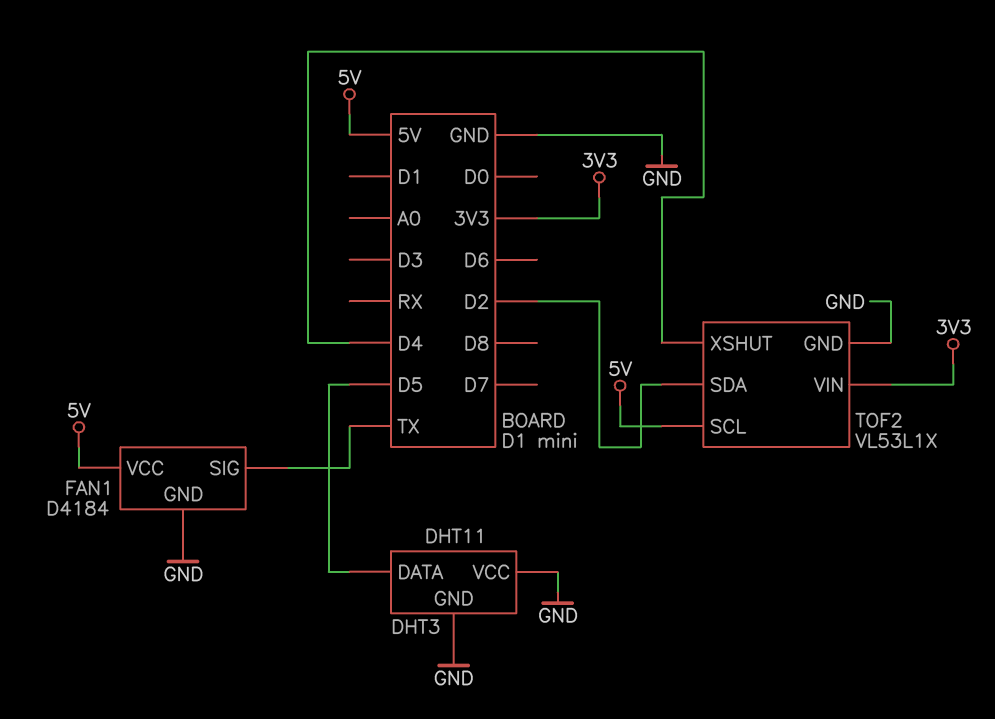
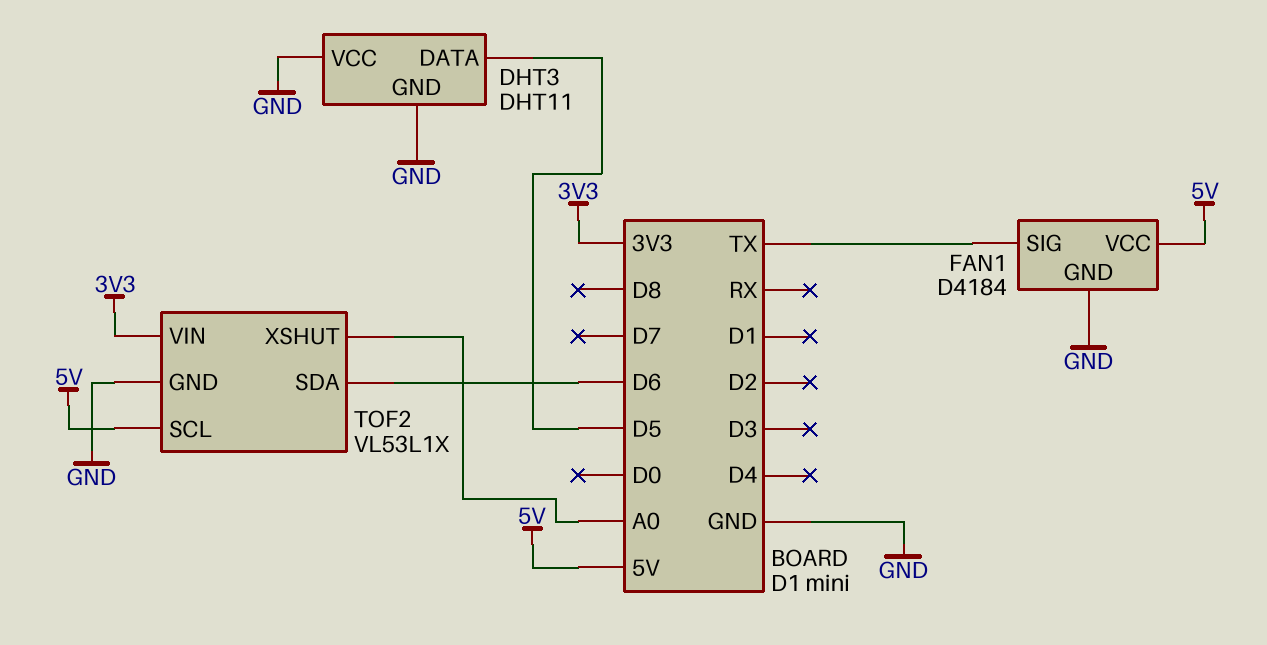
TOF2 pin SDA: D2 -> D6
TOF2 pin XSHUT: D4 -> A0

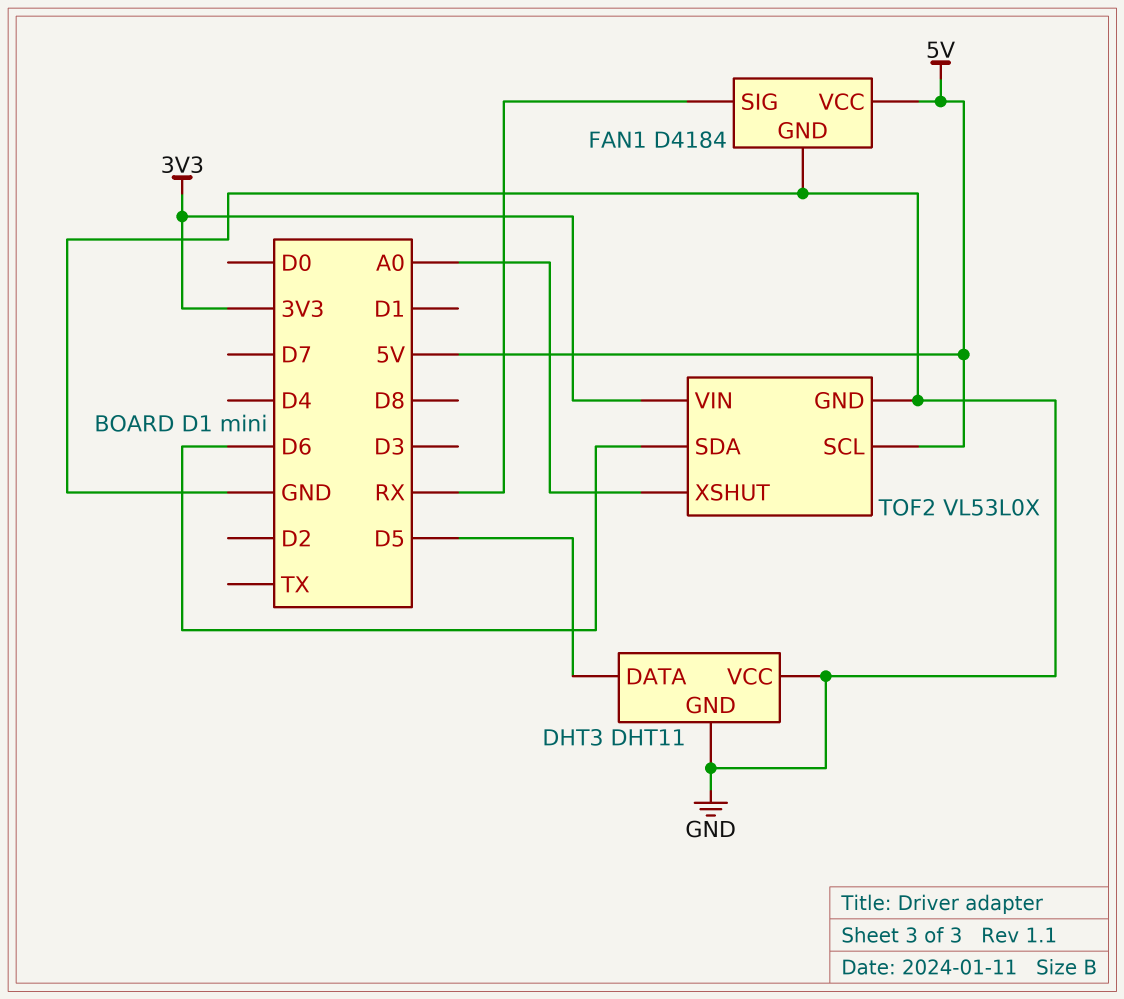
FAN1 pin SIG: TX -> RX
TOF2: VL53L1X -> VL53L0X

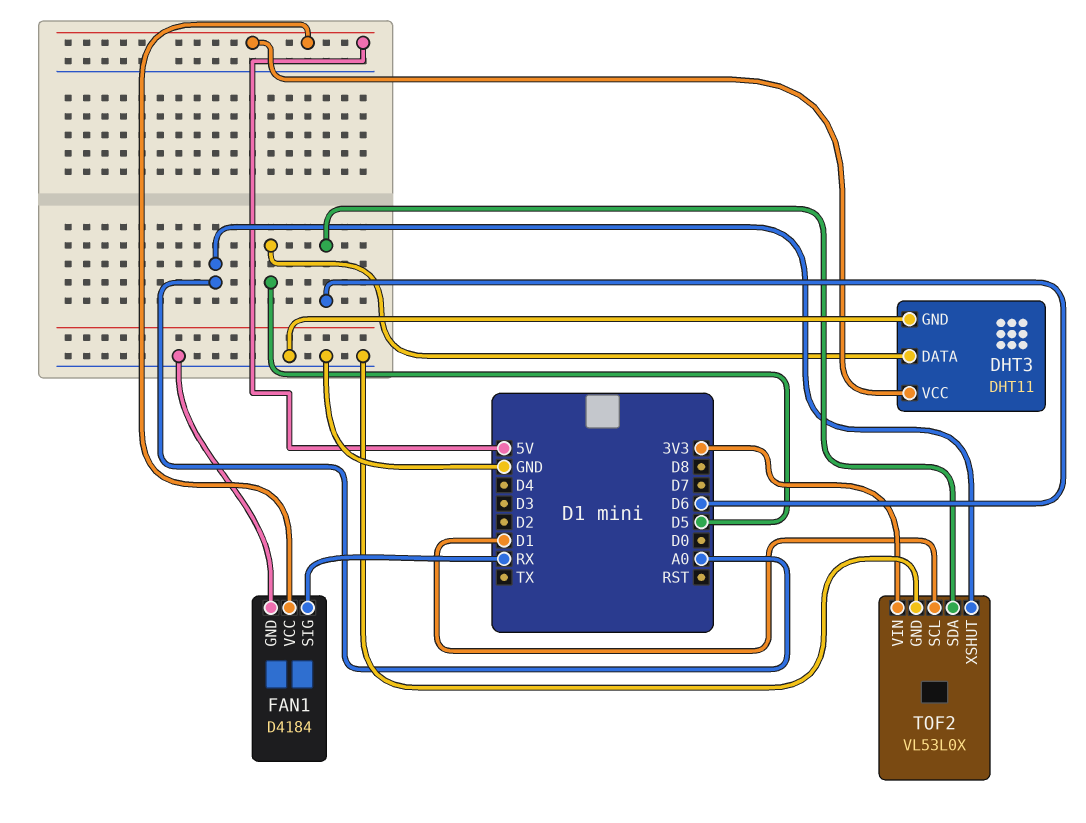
DHT3 pin VCC: GND -> 5V
TOF2 pin SCL: 5V -> D1

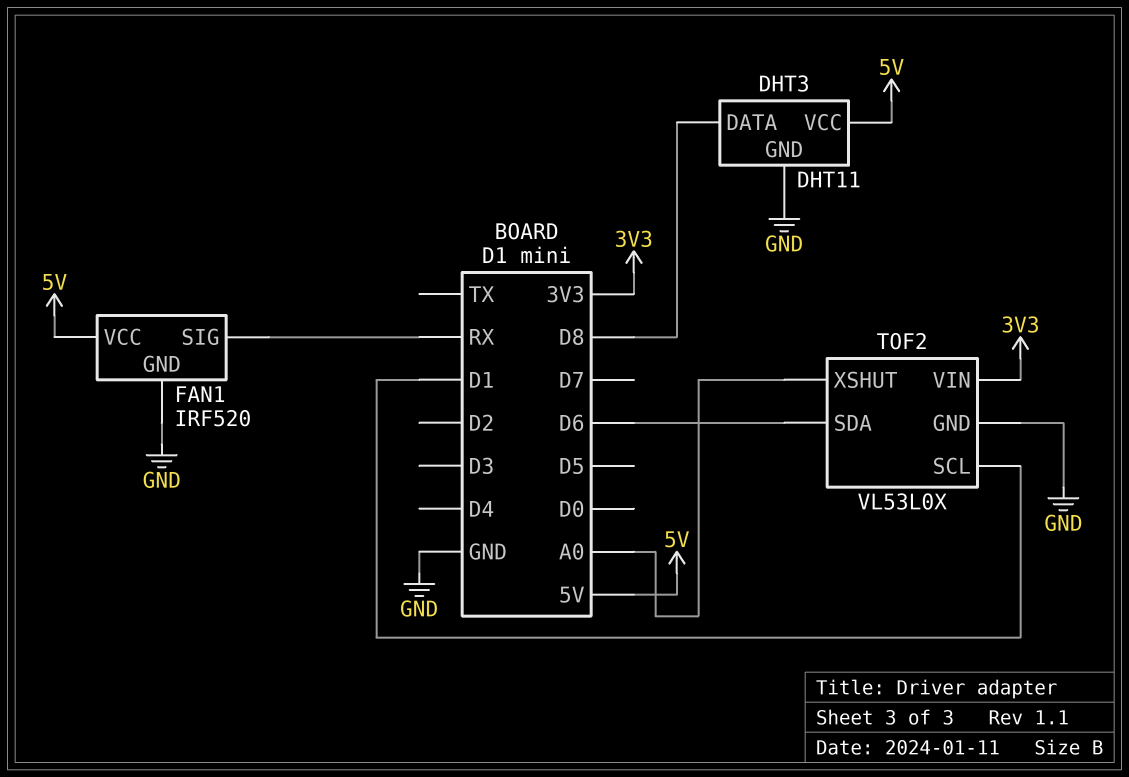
DHT3 pin DATA: D5 -> D8
FAN1: D4184 -> IRF520

